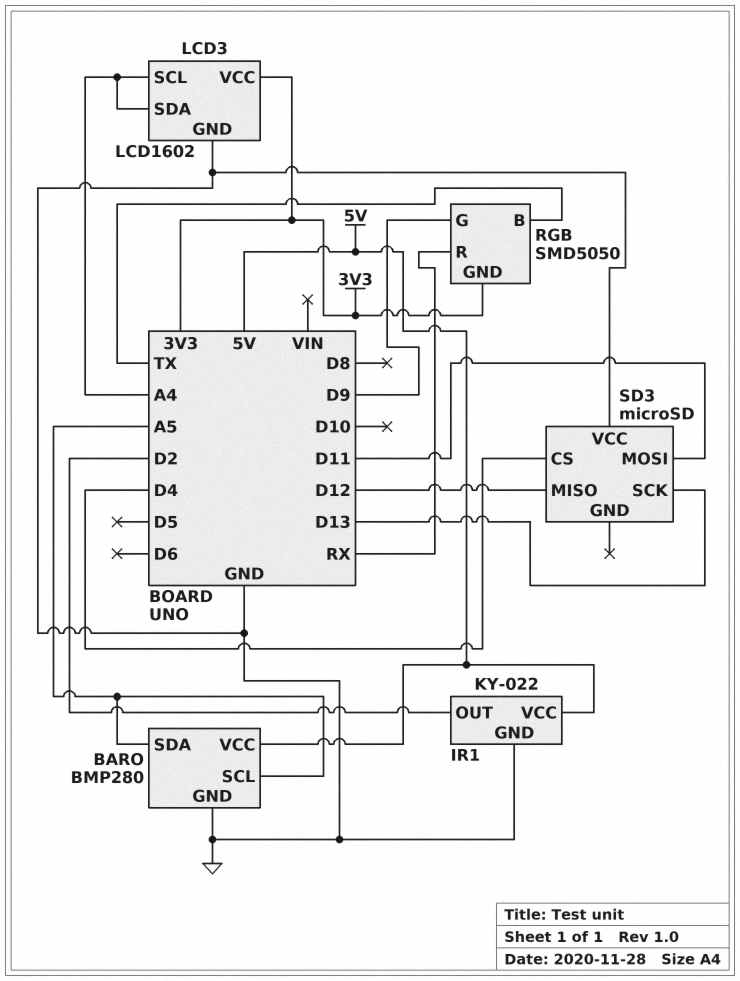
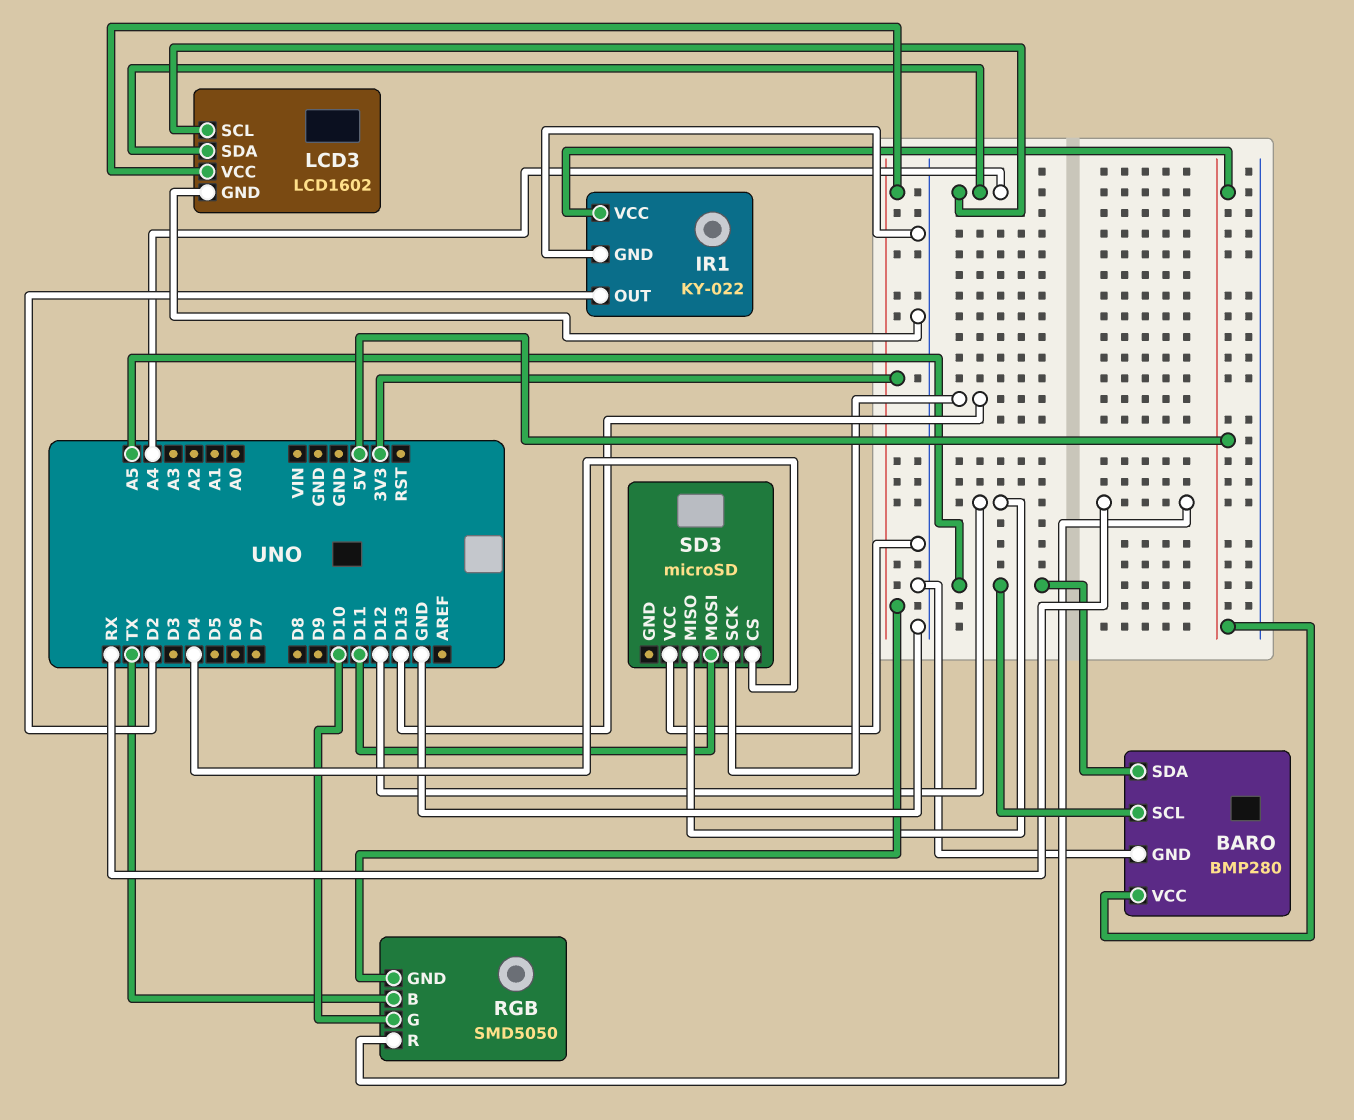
RGB pin G: D9 -> D10

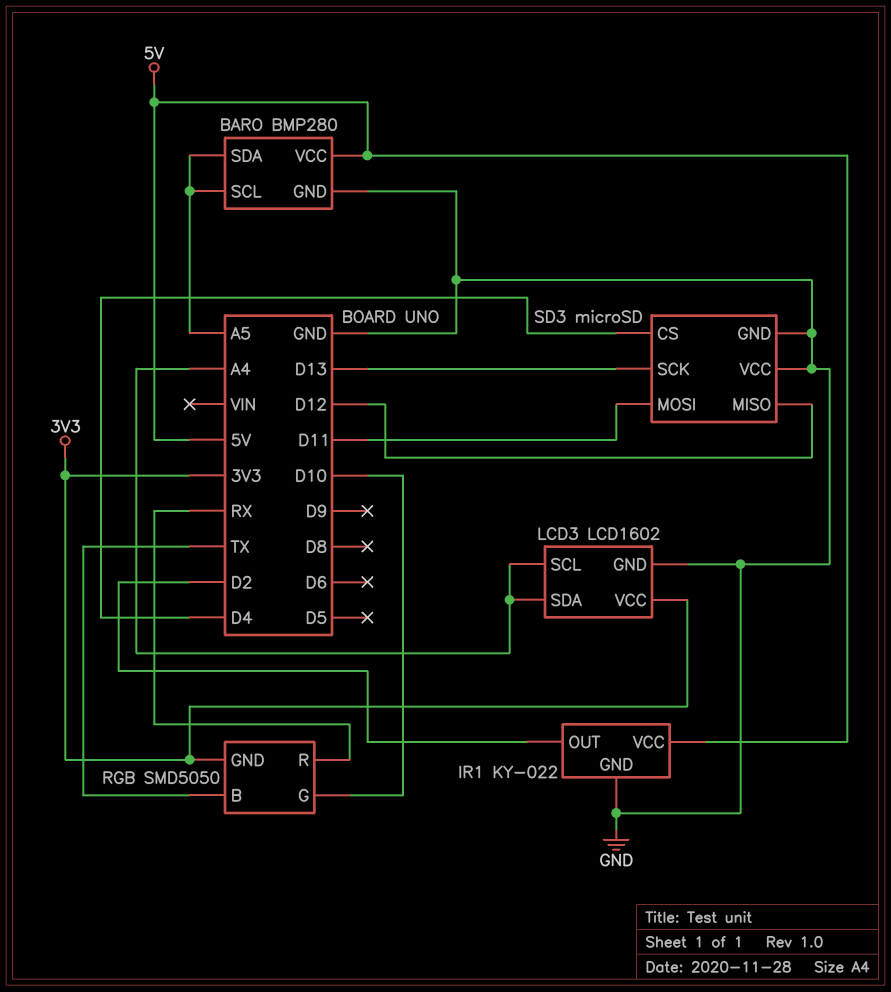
SD3 pin GND: none -> GND

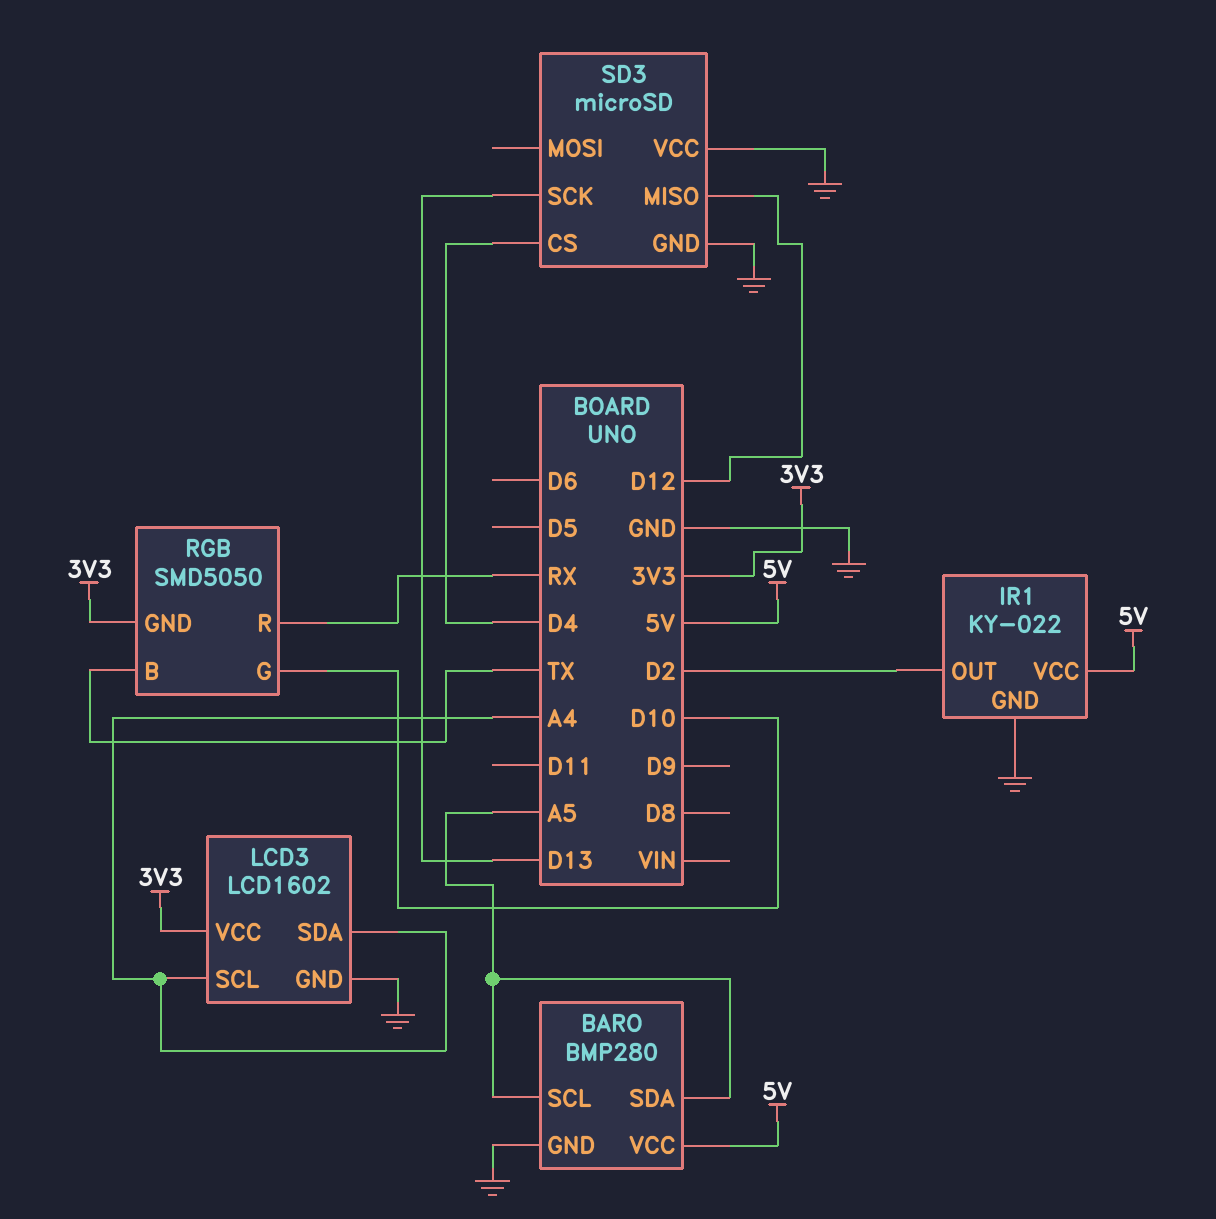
SD3 pin MOSI: D11 -> none

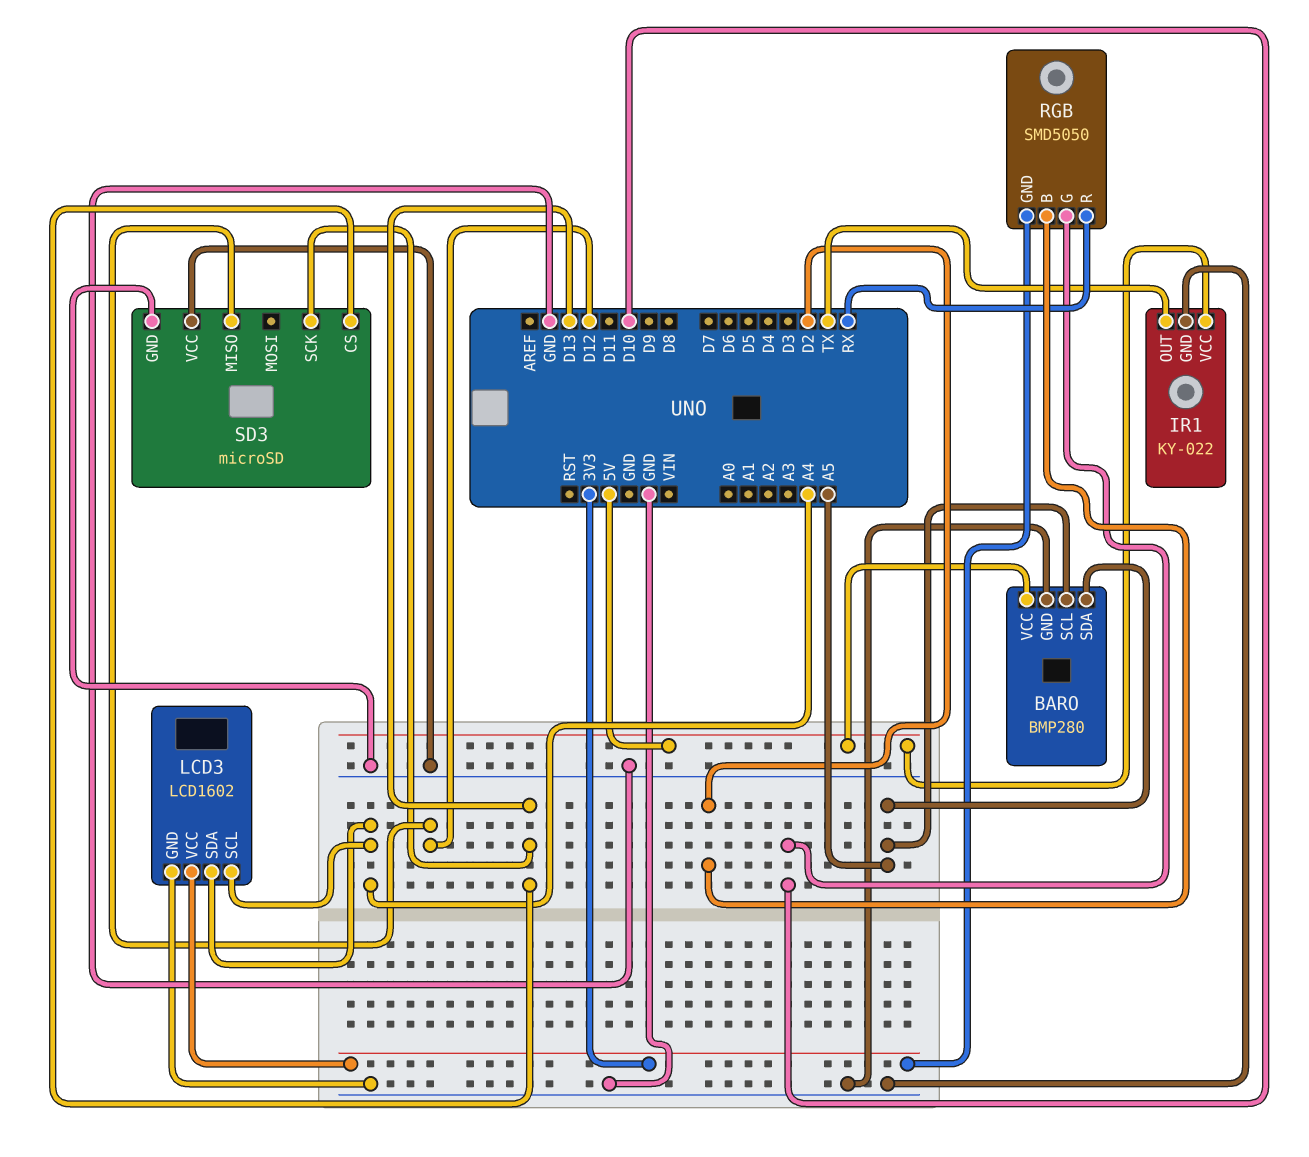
IR1 pin OUT: D2 -> TX
RGB pin B: TX -> D2
SD3 pin CS: D4 -> D13

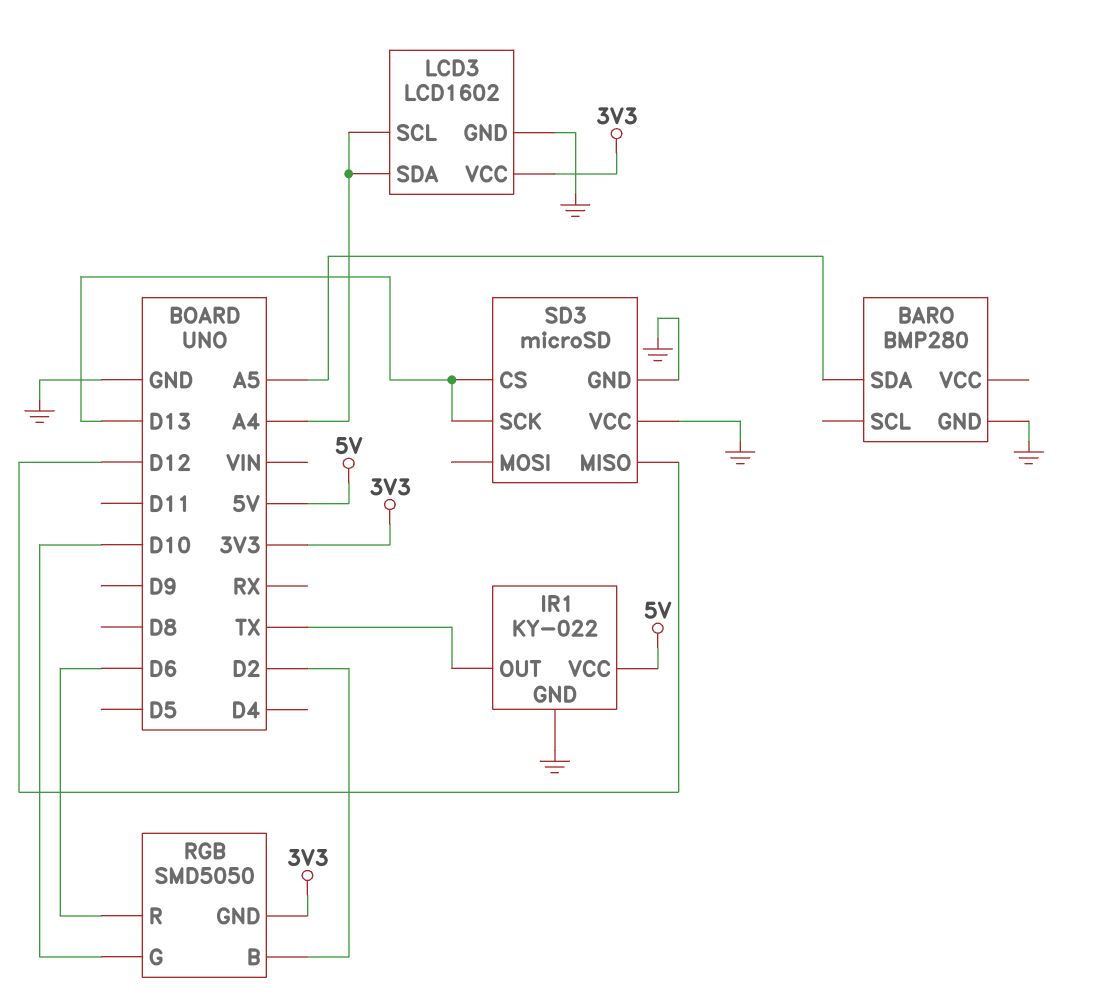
BARO pin SCL: A5 -> none
BARO pin VCC: 5V -> none
RGB pin R: RX -> D6

